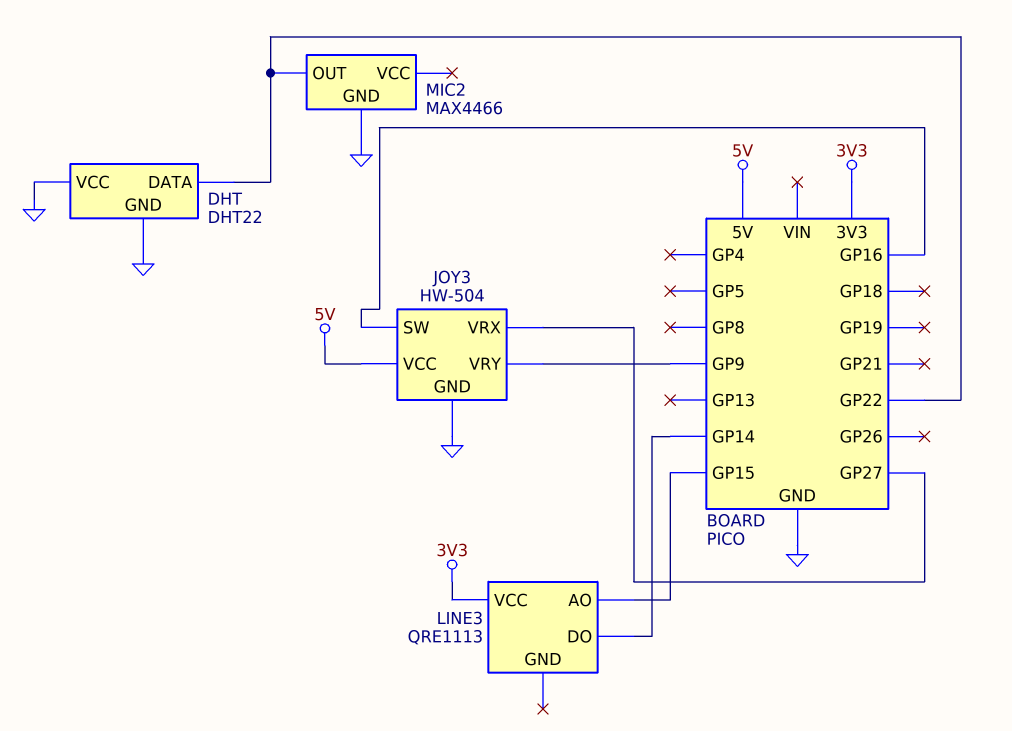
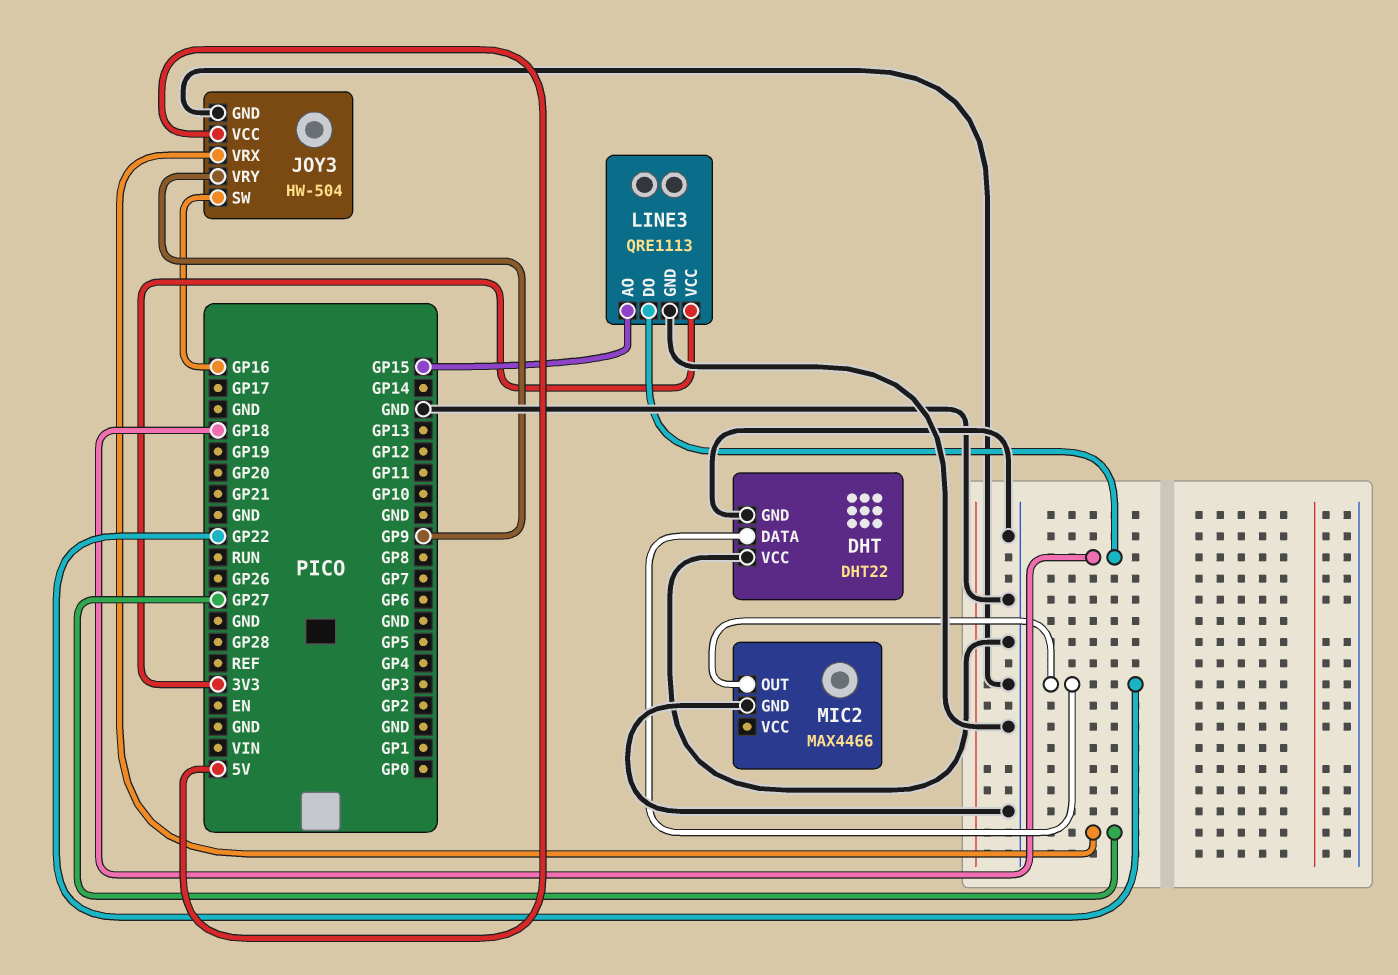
LINE3 pin DO: GP14 -> GP18
LINE3 pin GND: none -> GND

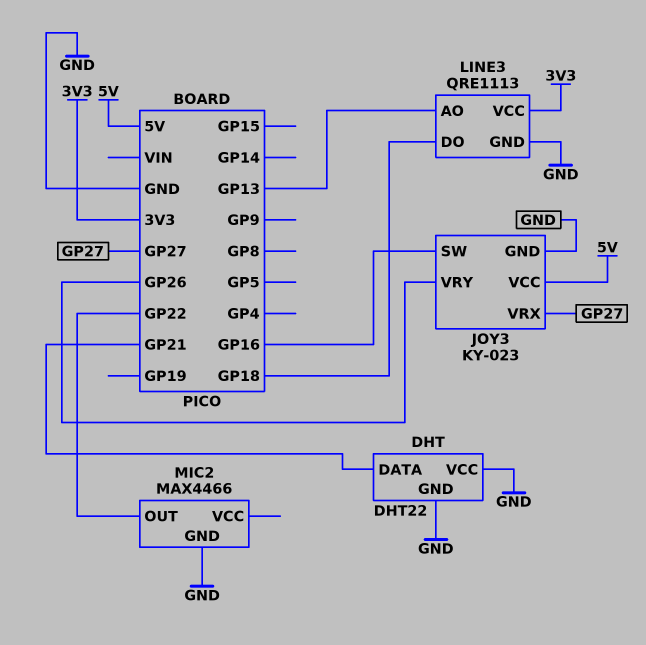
DHT pin DATA: GP22 -> GP21
JOY3: HW-504 -> KY-023
JOY3 pin VRY: GP9 -> GP26
LINE3 pin AO: GP15 -> GP13

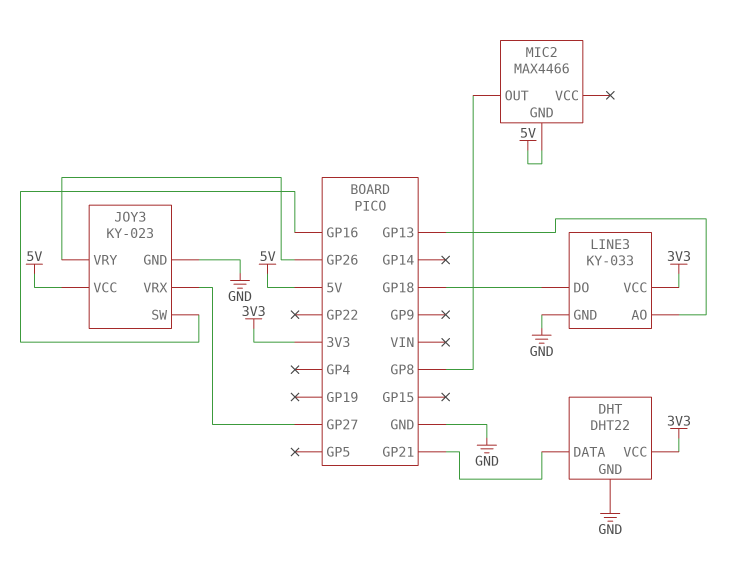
DHT pin VCC: GND -> 3V3
LINE3: QRE1113 -> KY-033
MIC2 pin GND: GND -> 5V
MIC2 pin OUT: GP22 -> GP8

